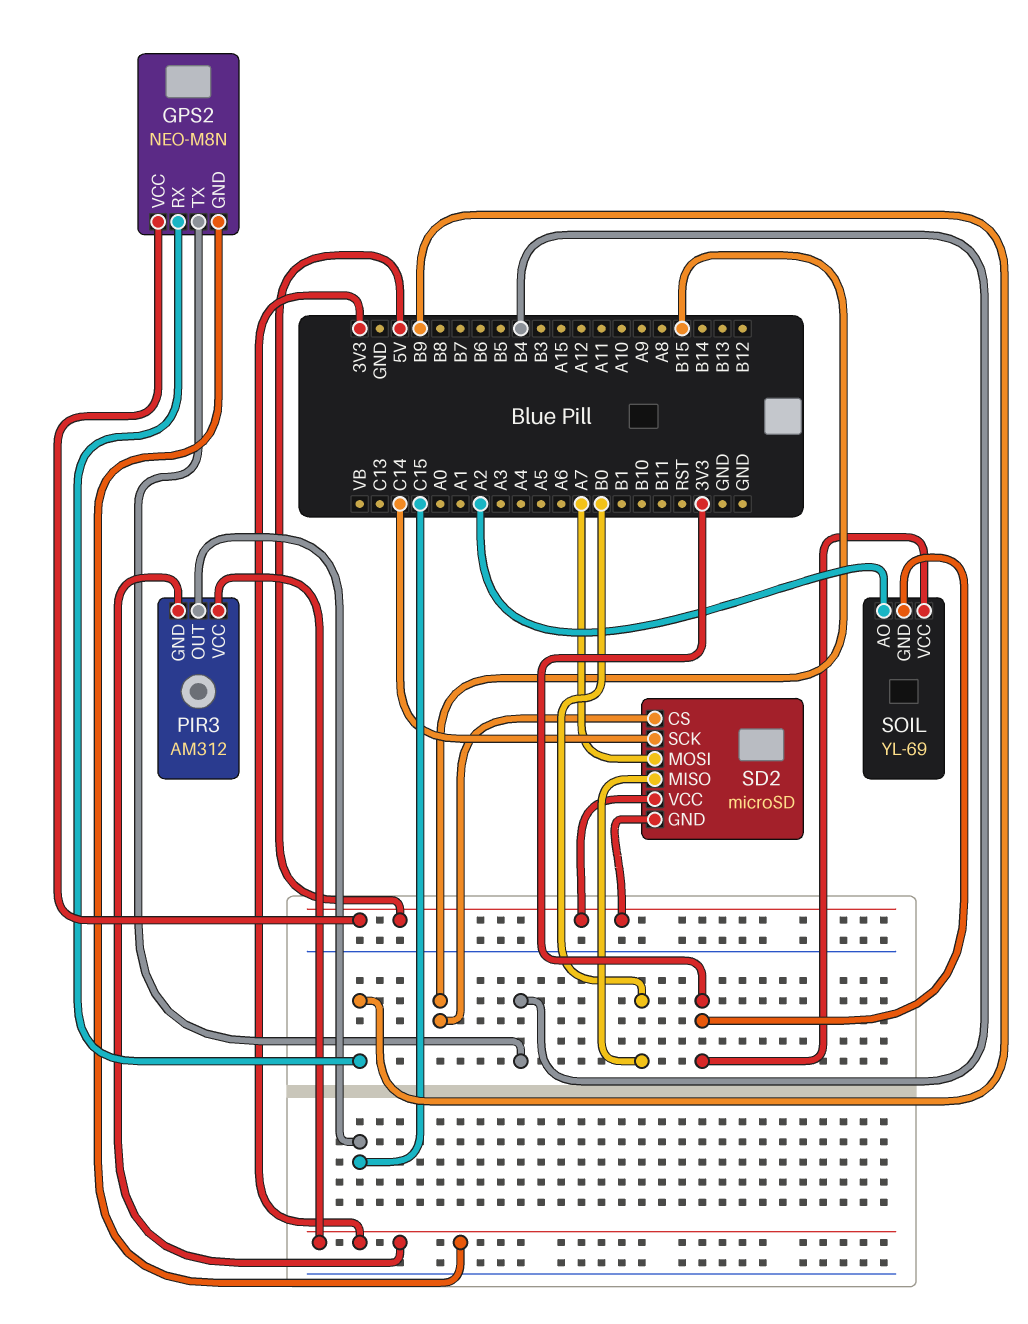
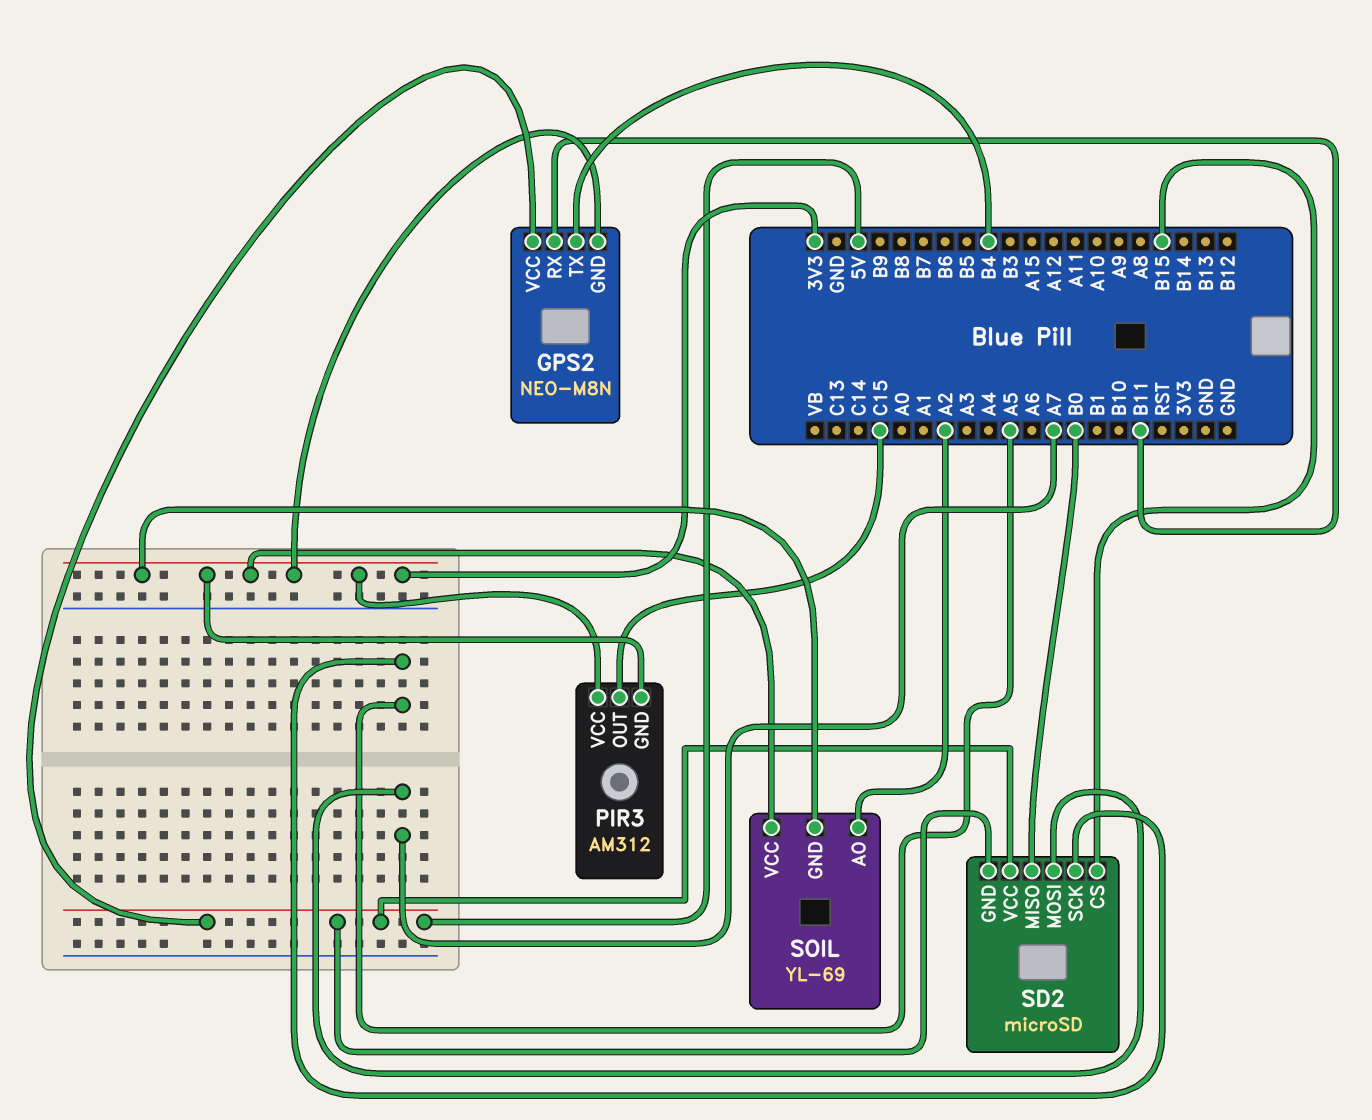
GPS2 pin RX: B9 -> B11
SD2 pin SCK: C14 -> A5

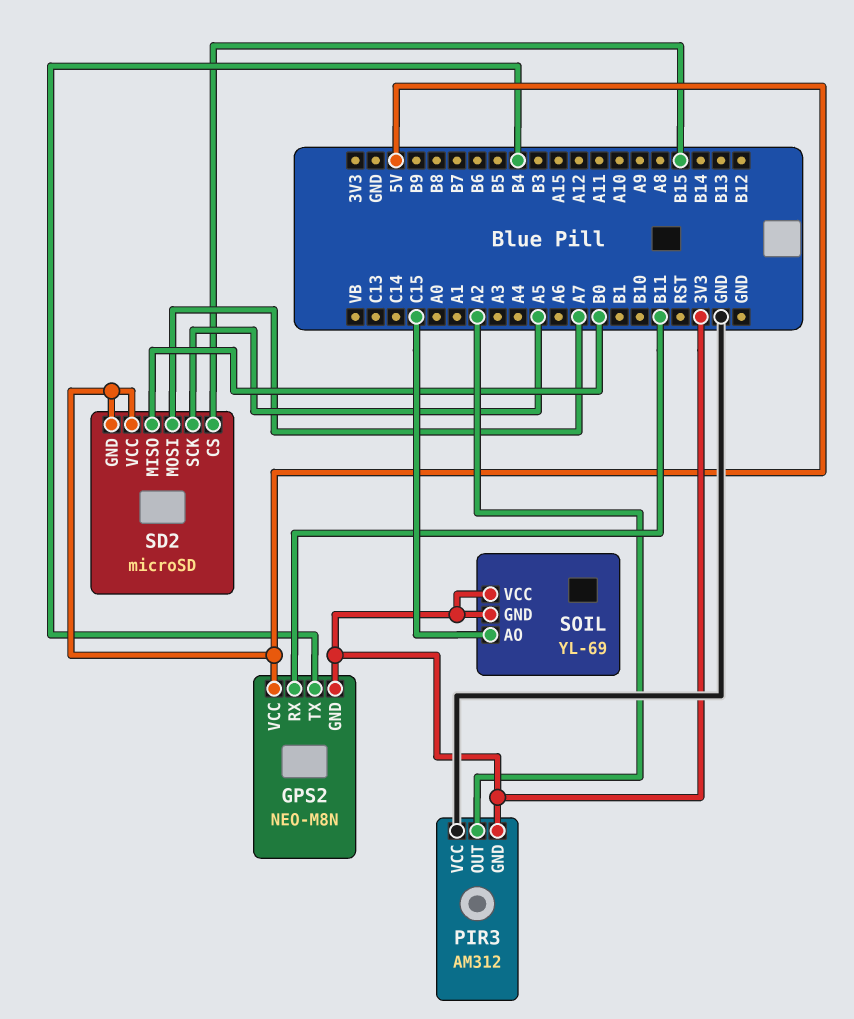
PIR3 pin OUT: C15 -> A2
PIR3 pin VCC: 3V3 -> GND
SOIL pin AO: A2 -> C15

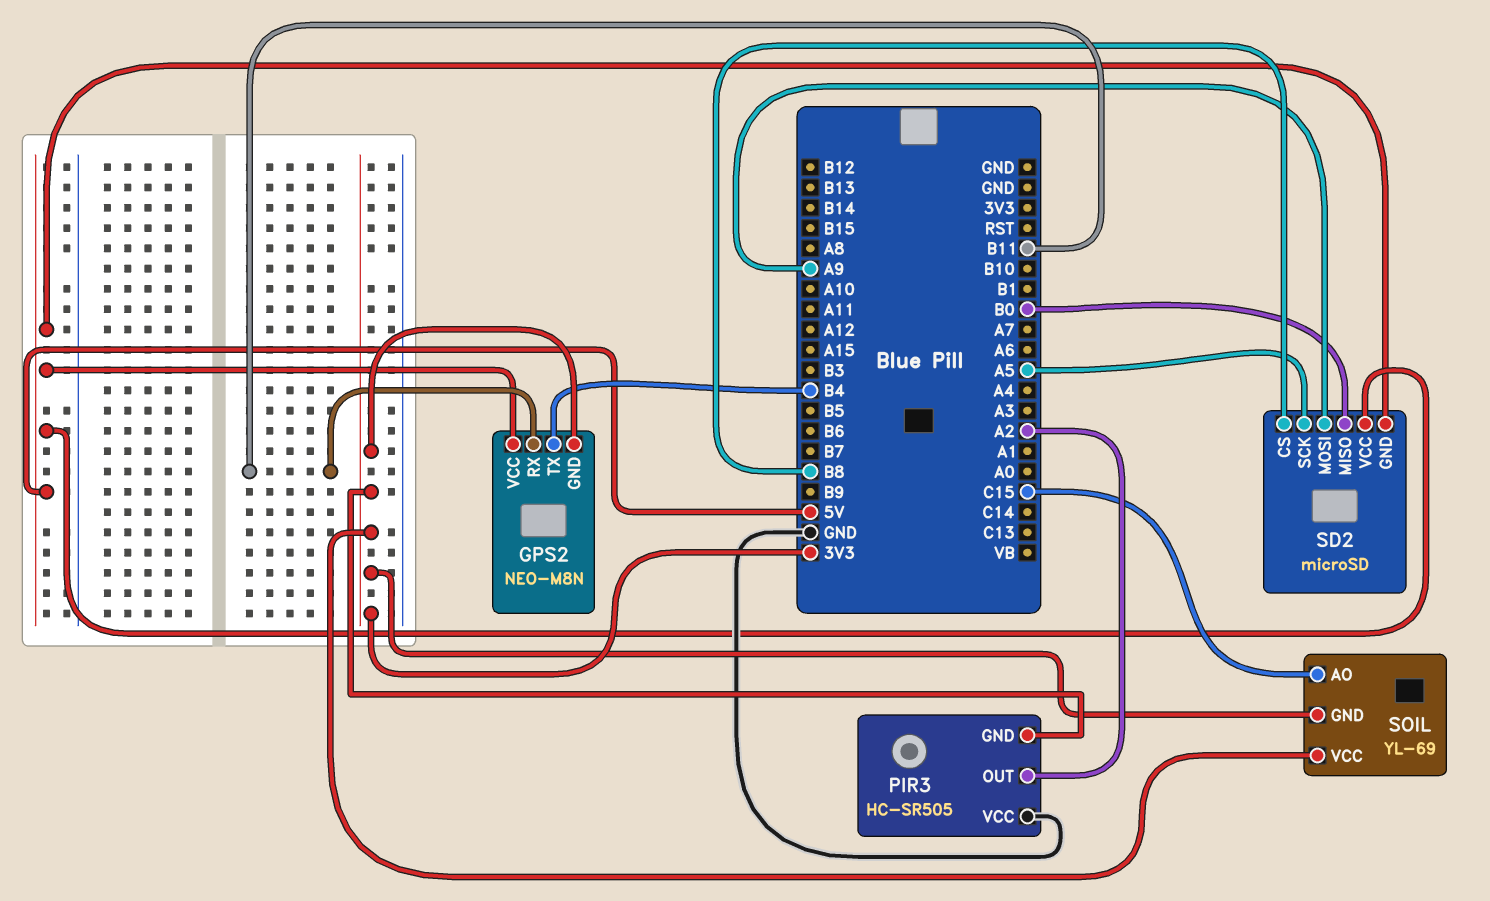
PIR3: AM312 -> HC-SR505
SD2 pin CS: B15 -> B8
SD2 pin MOSI: A7 -> A9

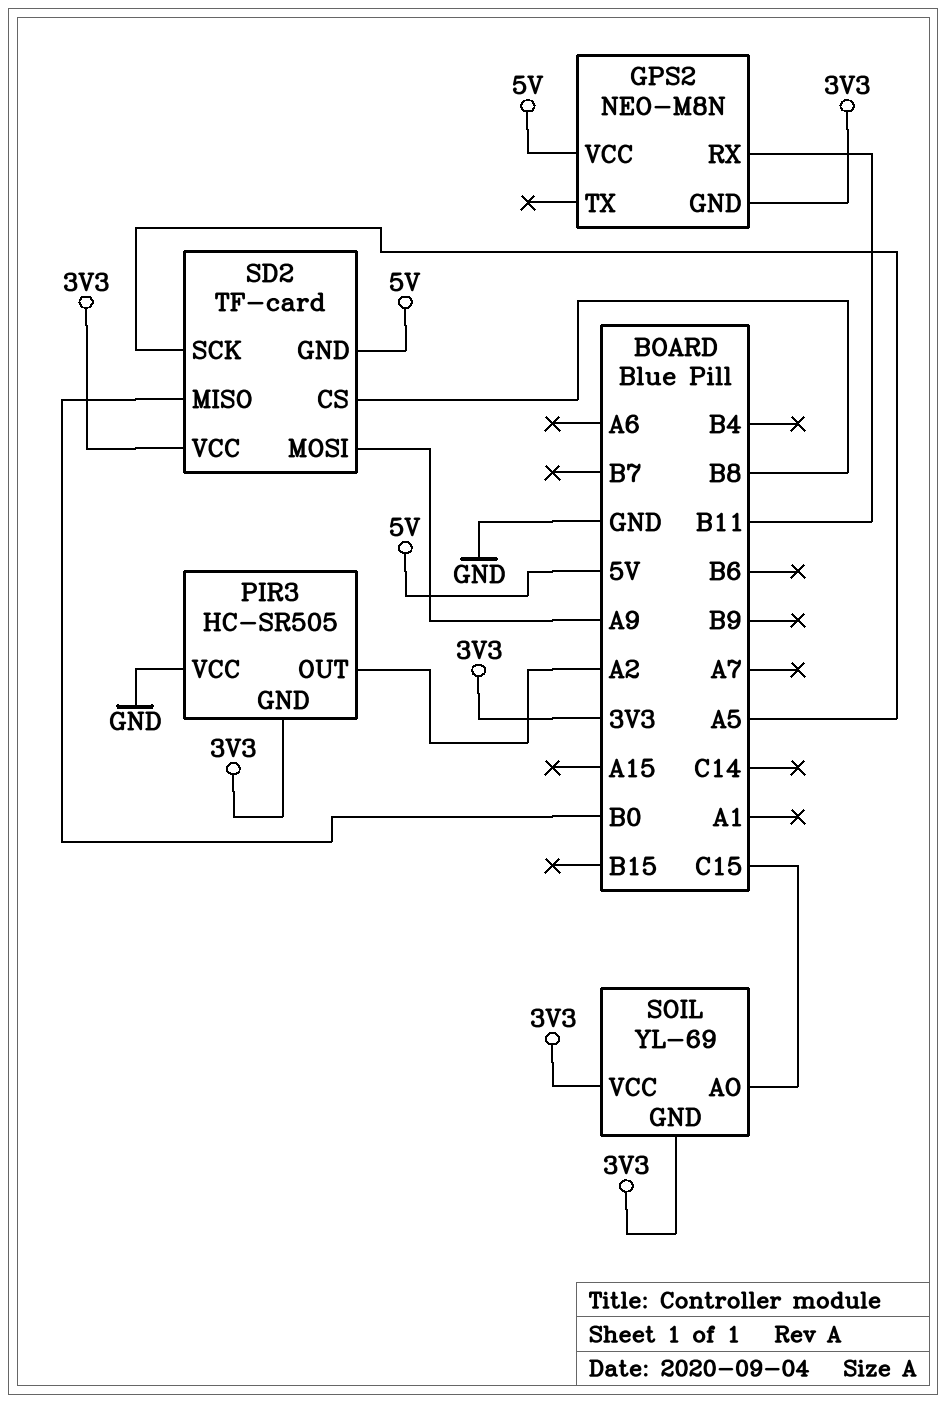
GPS2 pin TX: B4 -> none
SD2: microSD -> TF-card
SD2 pin VCC: 5V -> 3V3

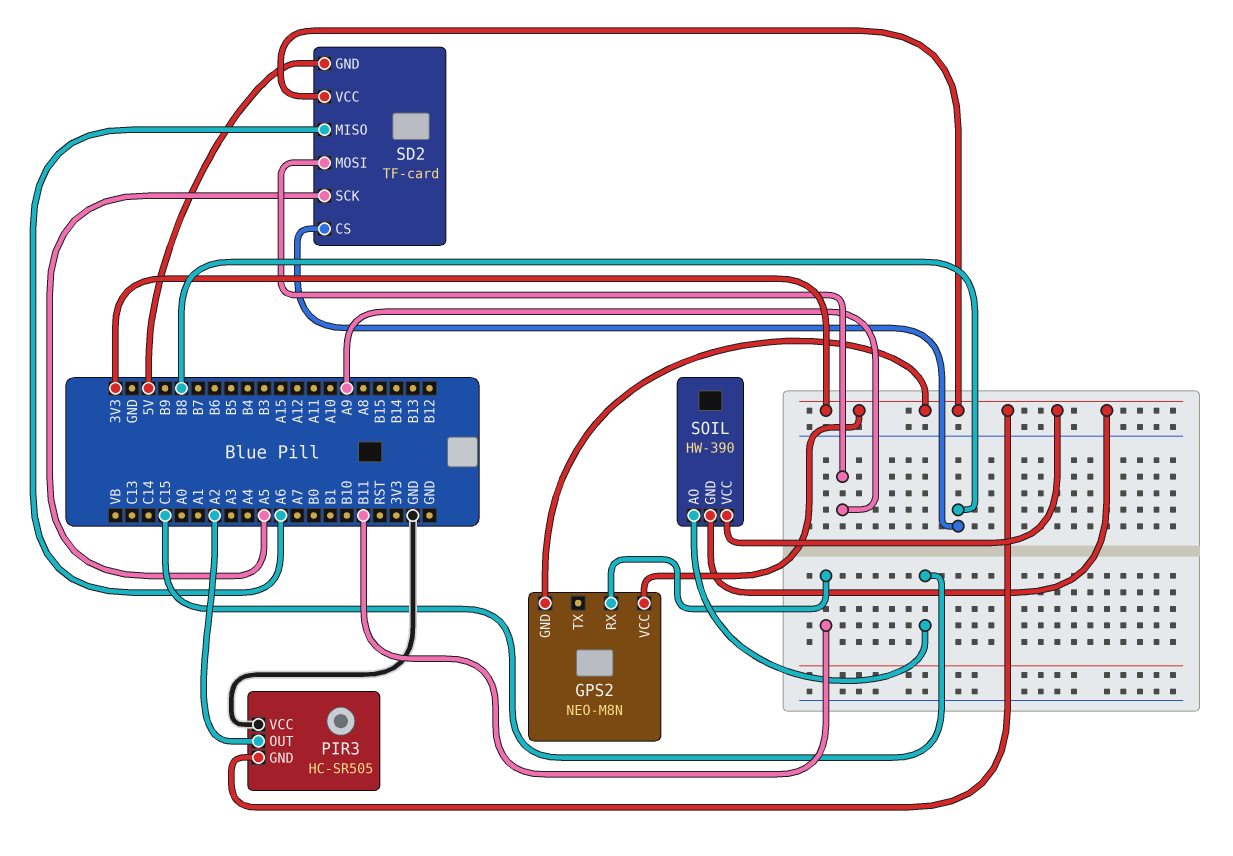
GPS2 pin VCC: 5V -> 3V3
SD2 pin MISO: B0 -> A6
SOIL: YL-69 -> HW-390

